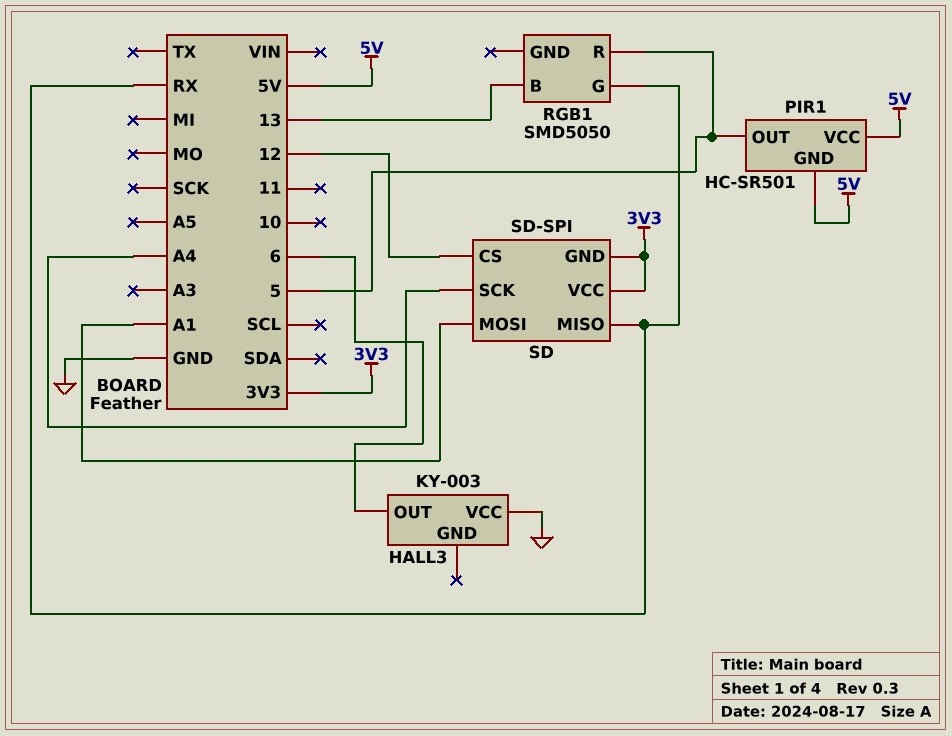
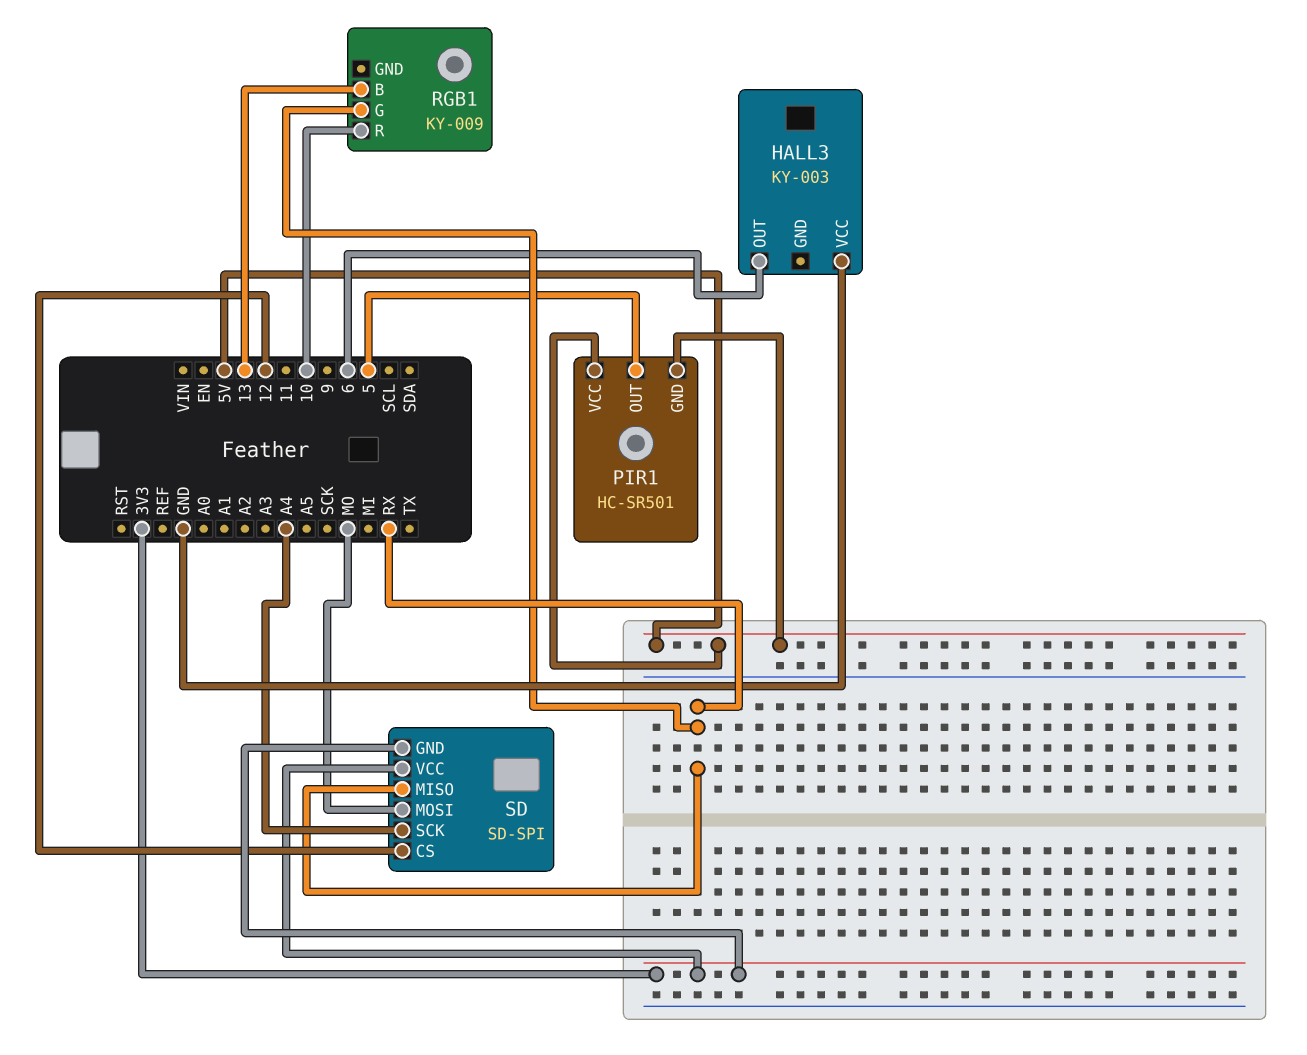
RGB1: SMD5050 -> KY-009
RGB1 pin R: 5 -> 10
SD pin MOSI: A1 -> MO

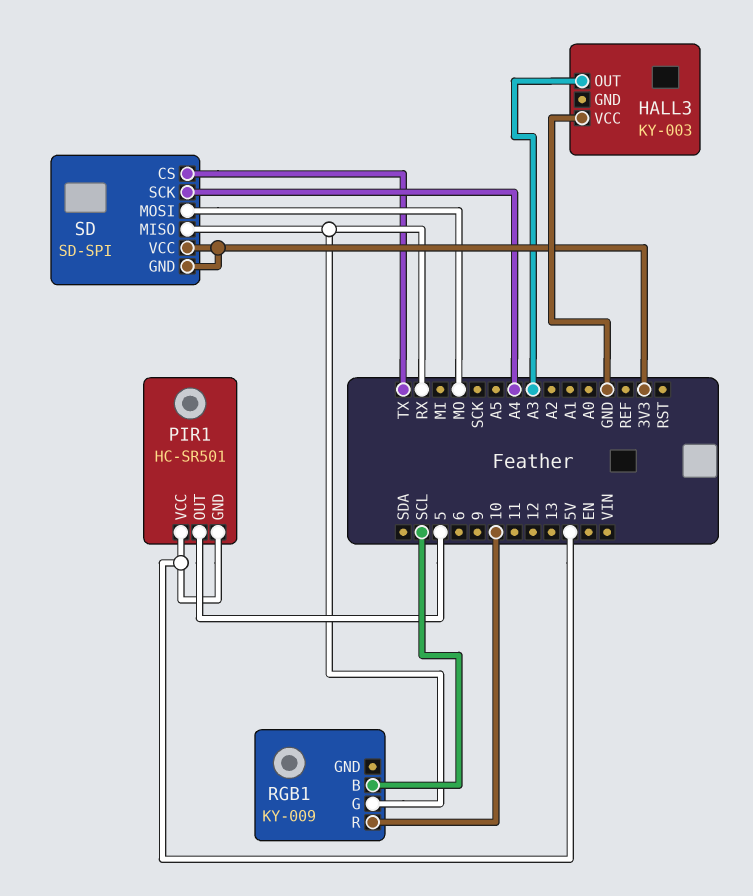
HALL3 pin OUT: 6 -> A3
RGB1 pin B: 13 -> SCL
SD pin CS: 12 -> TX

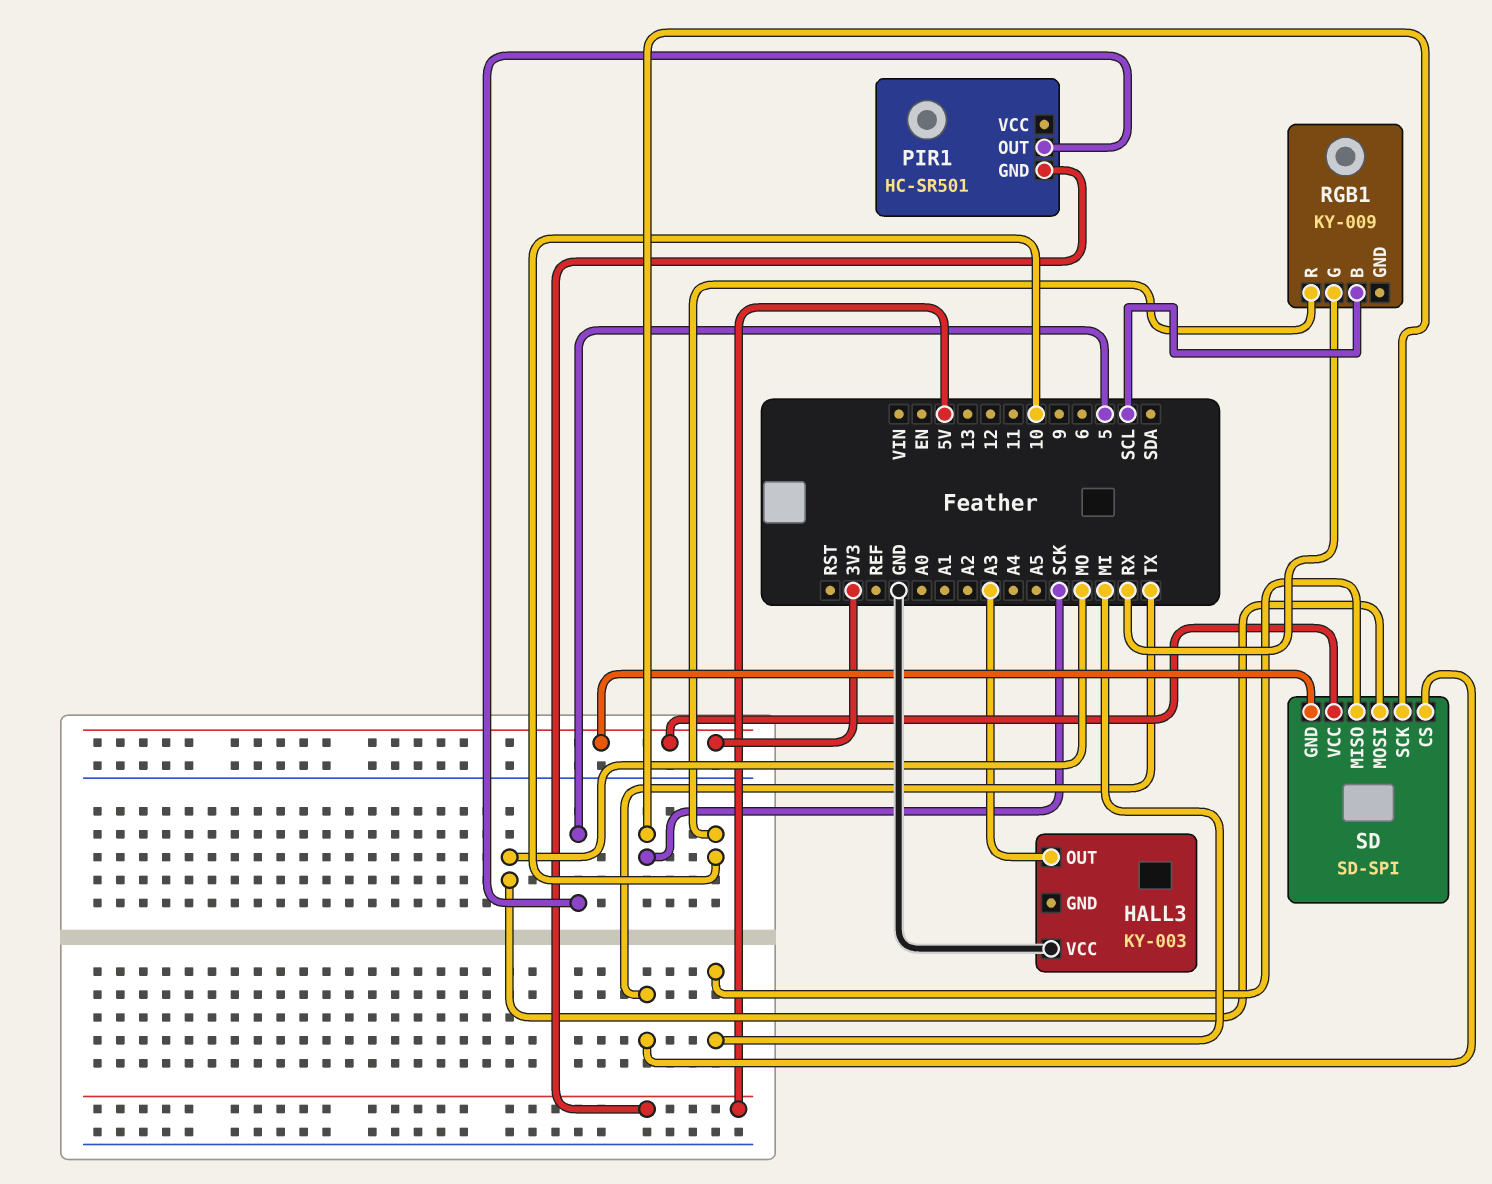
PIR1 pin VCC: 5V -> none
SD pin MISO: RX -> MI
SD pin SCK: A4 -> SCK

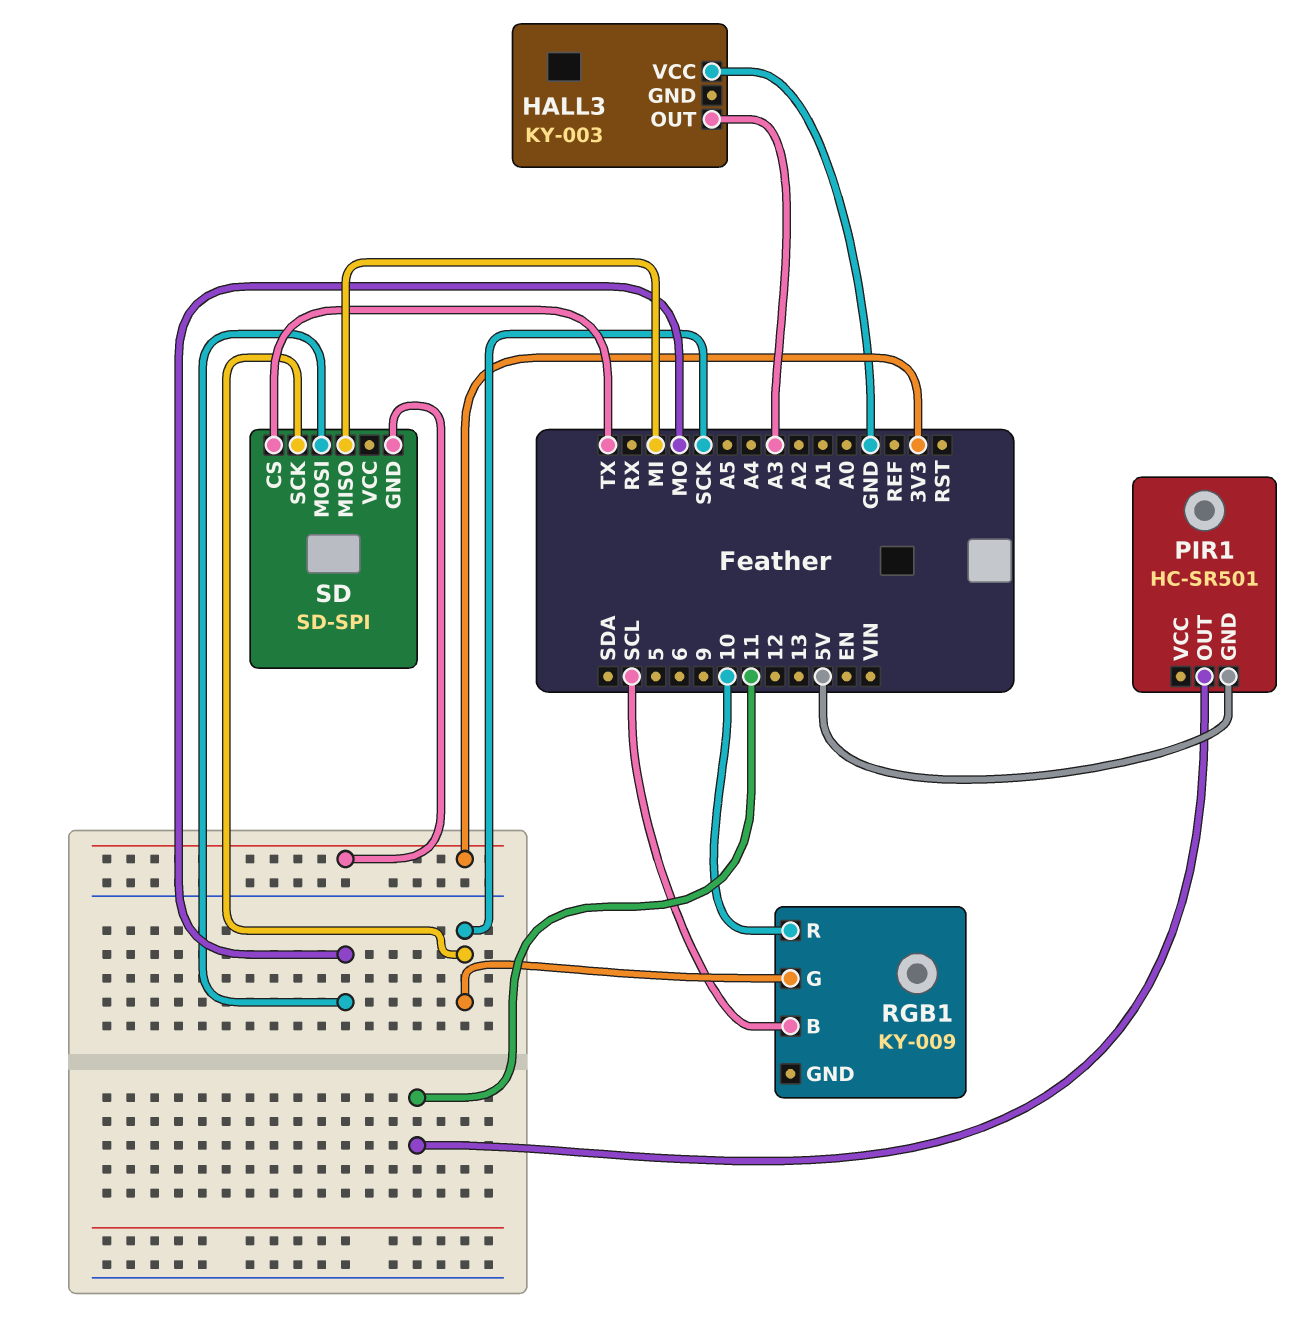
PIR1 pin OUT: 5 -> 11
RGB1 pin G: RX -> SCK
SD pin VCC: 3V3 -> none

